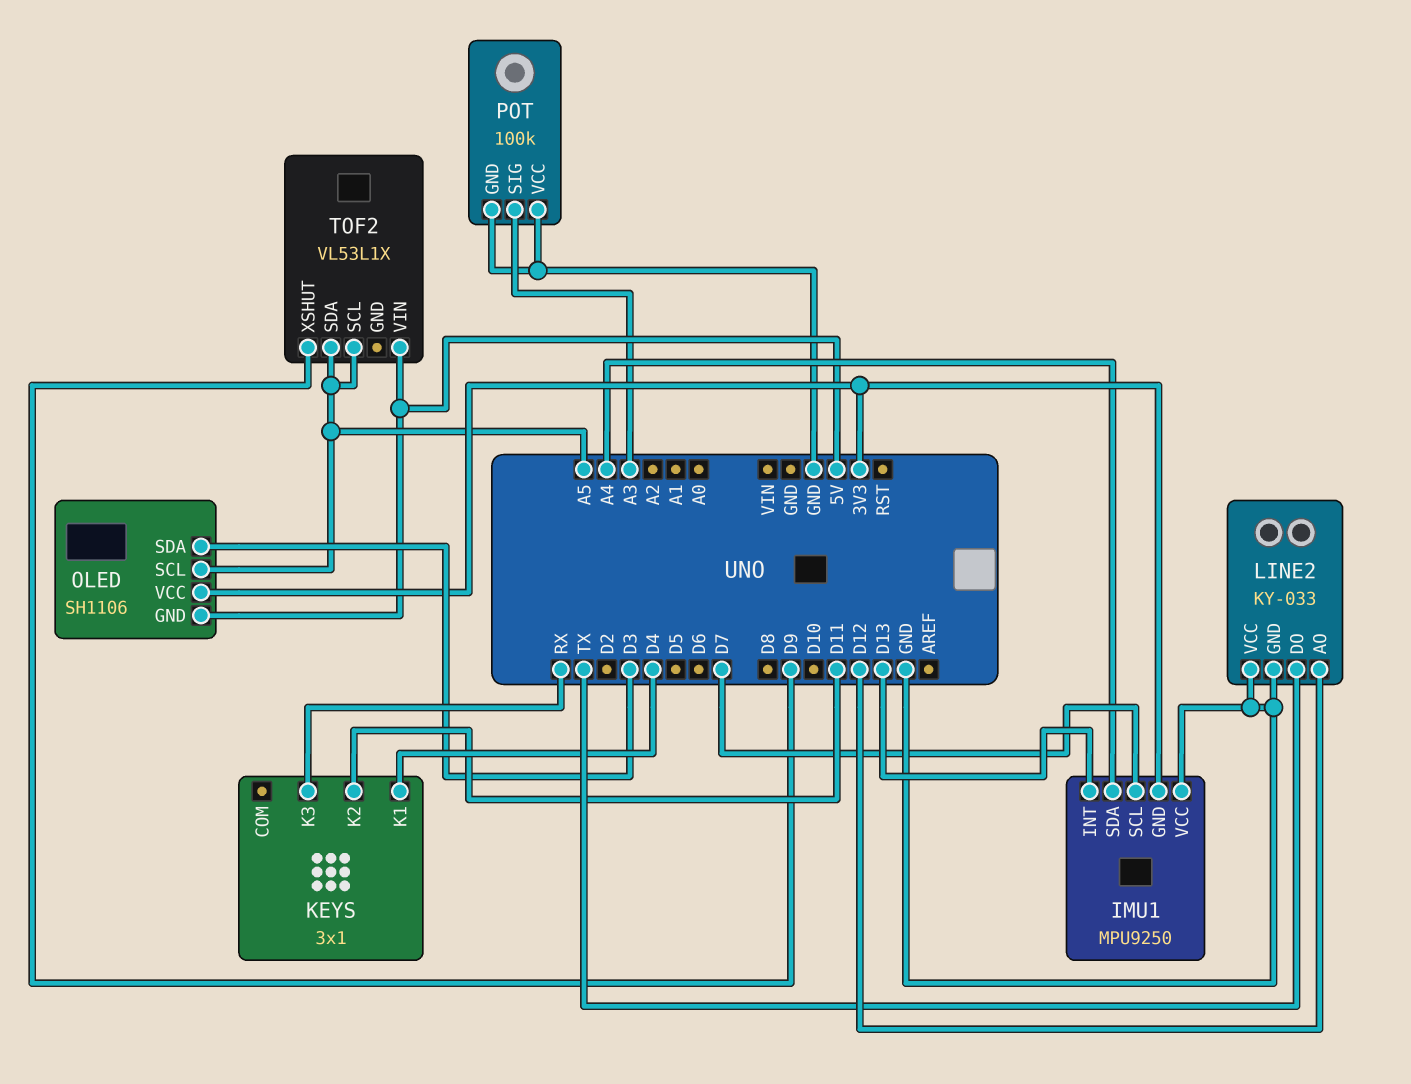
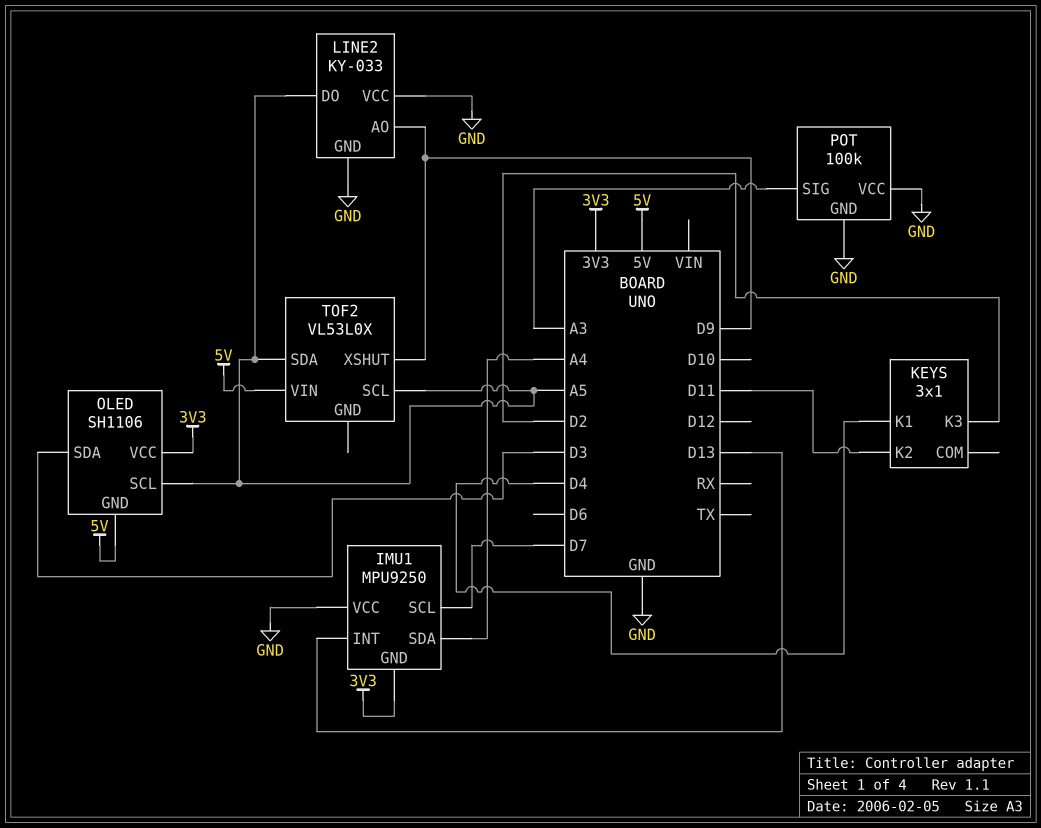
KEYS pin K3: RX -> D2
LINE2 pin AO: D12 -> D9
LINE2 pin DO: TX -> A5
TOF2: VL53L1X -> VL53L0X

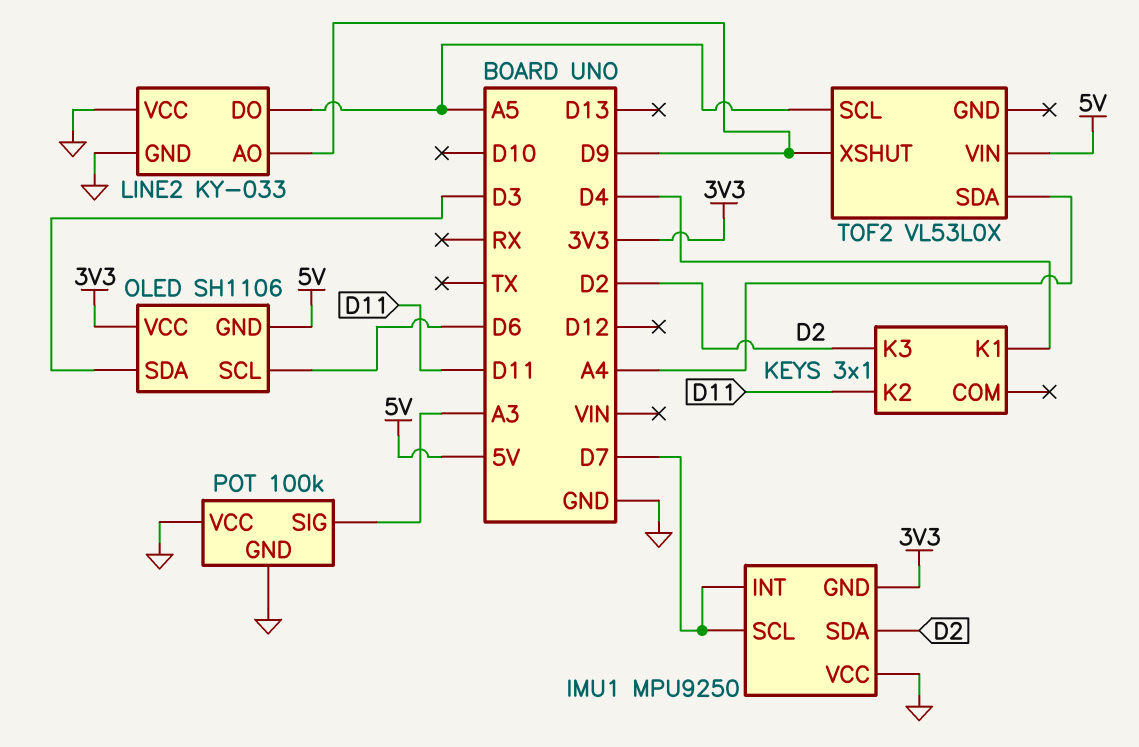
IMU1 pin INT: D13 -> D7
IMU1 pin SDA: A4 -> D2
OLED pin SCL: A5 -> D6
TOF2 pin SDA: A5 -> A4

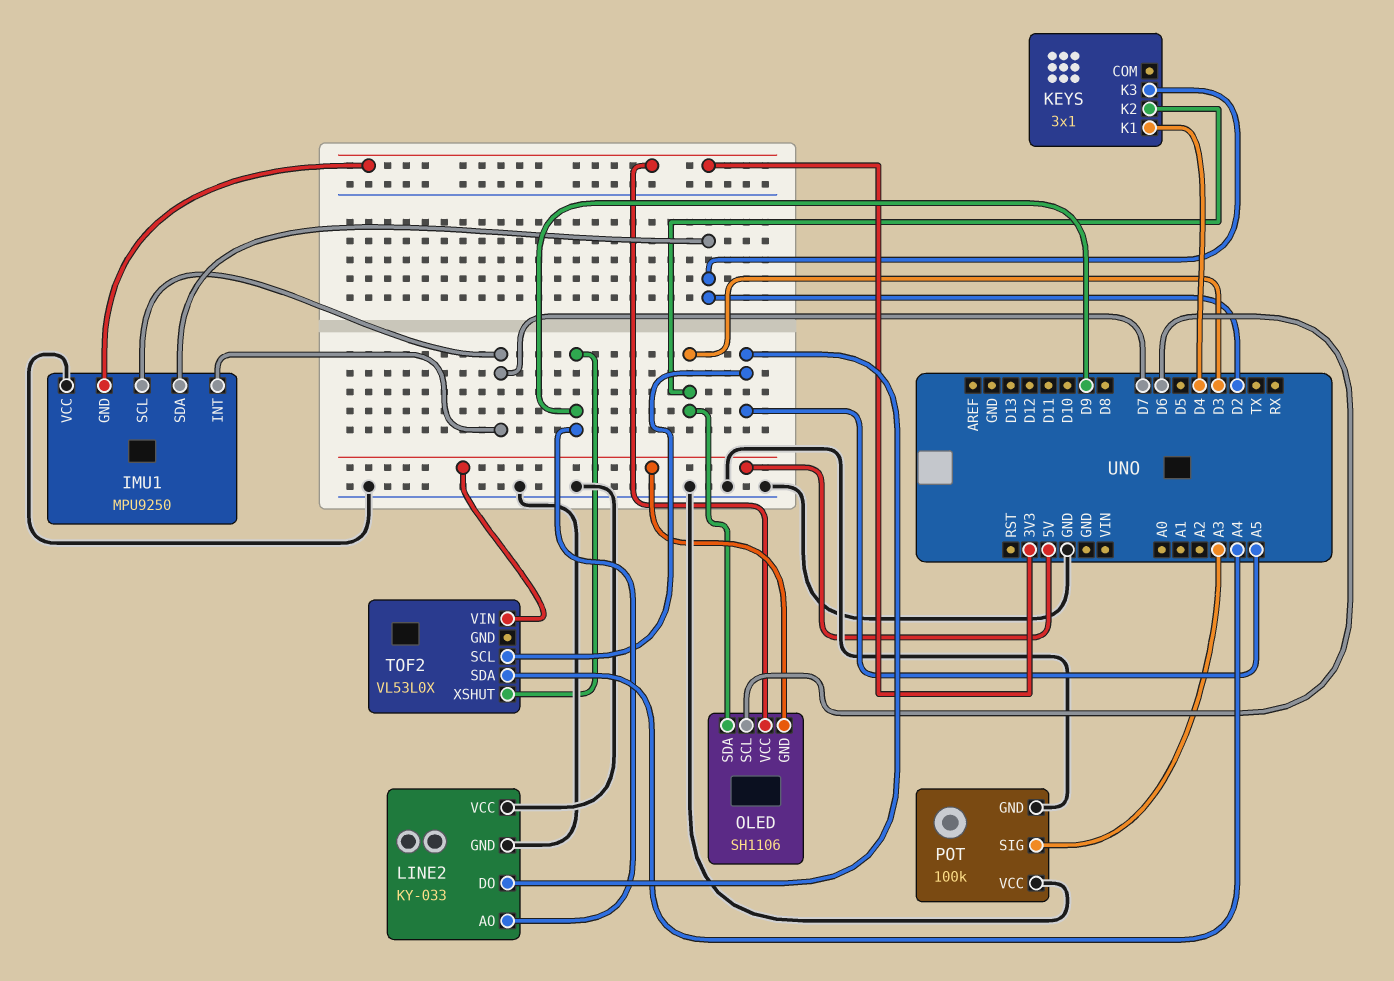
KEYS pin K2: D11 -> D3

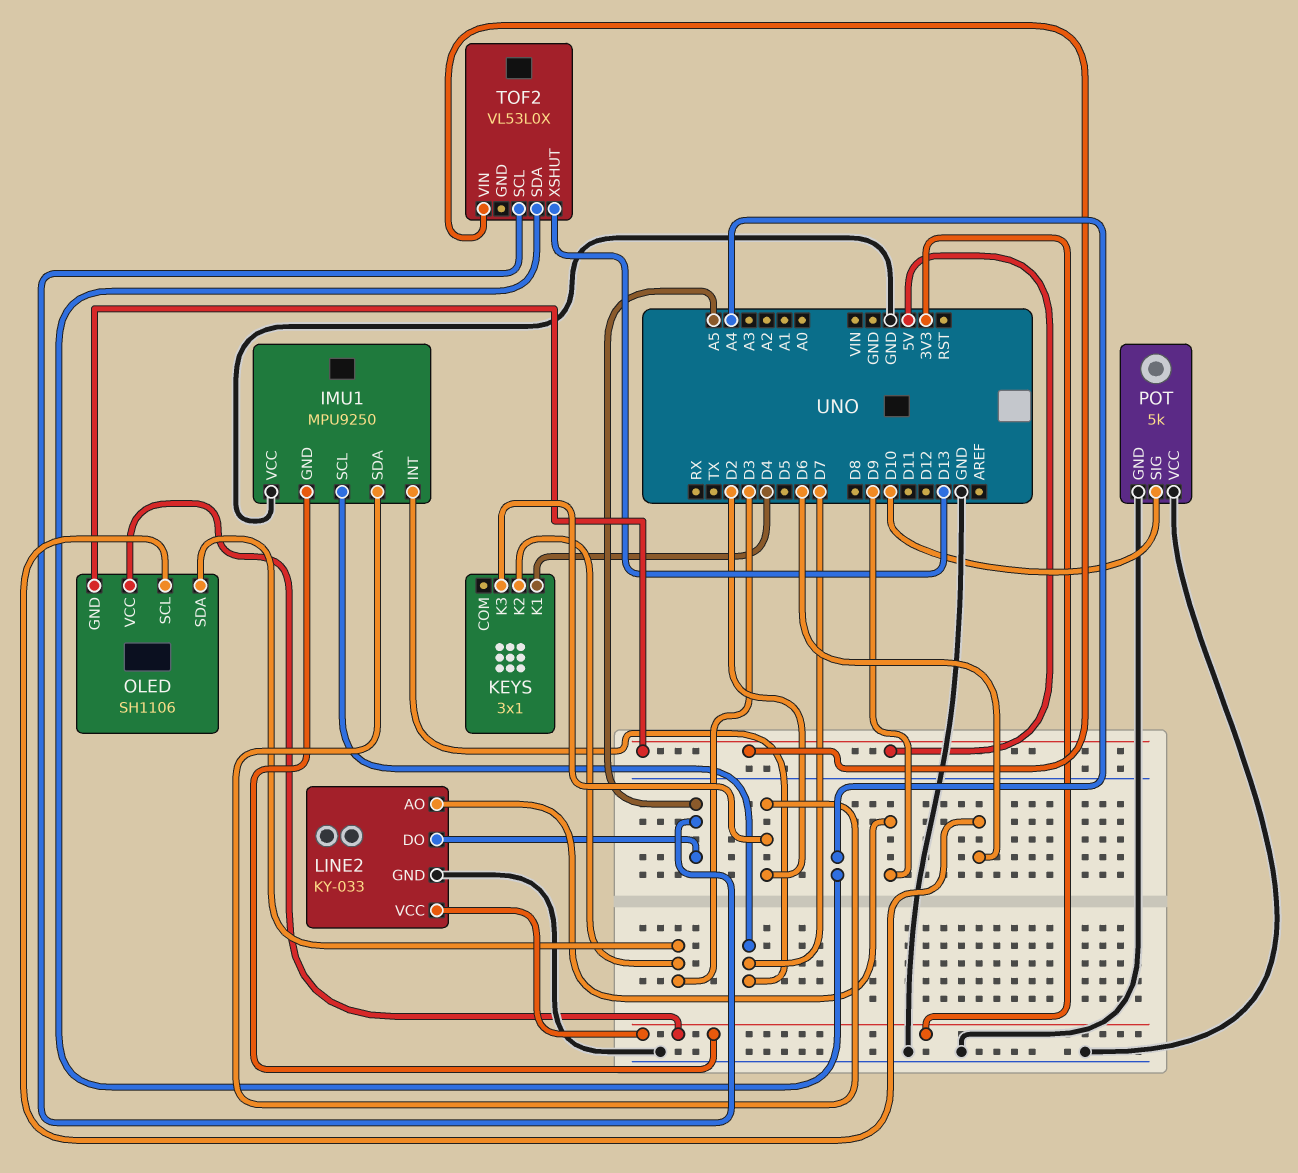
LINE2 pin VCC: GND -> 3V3
POT: 100k -> 5k
POT pin SIG: A3 -> D10
TOF2 pin XSHUT: D9 -> D13

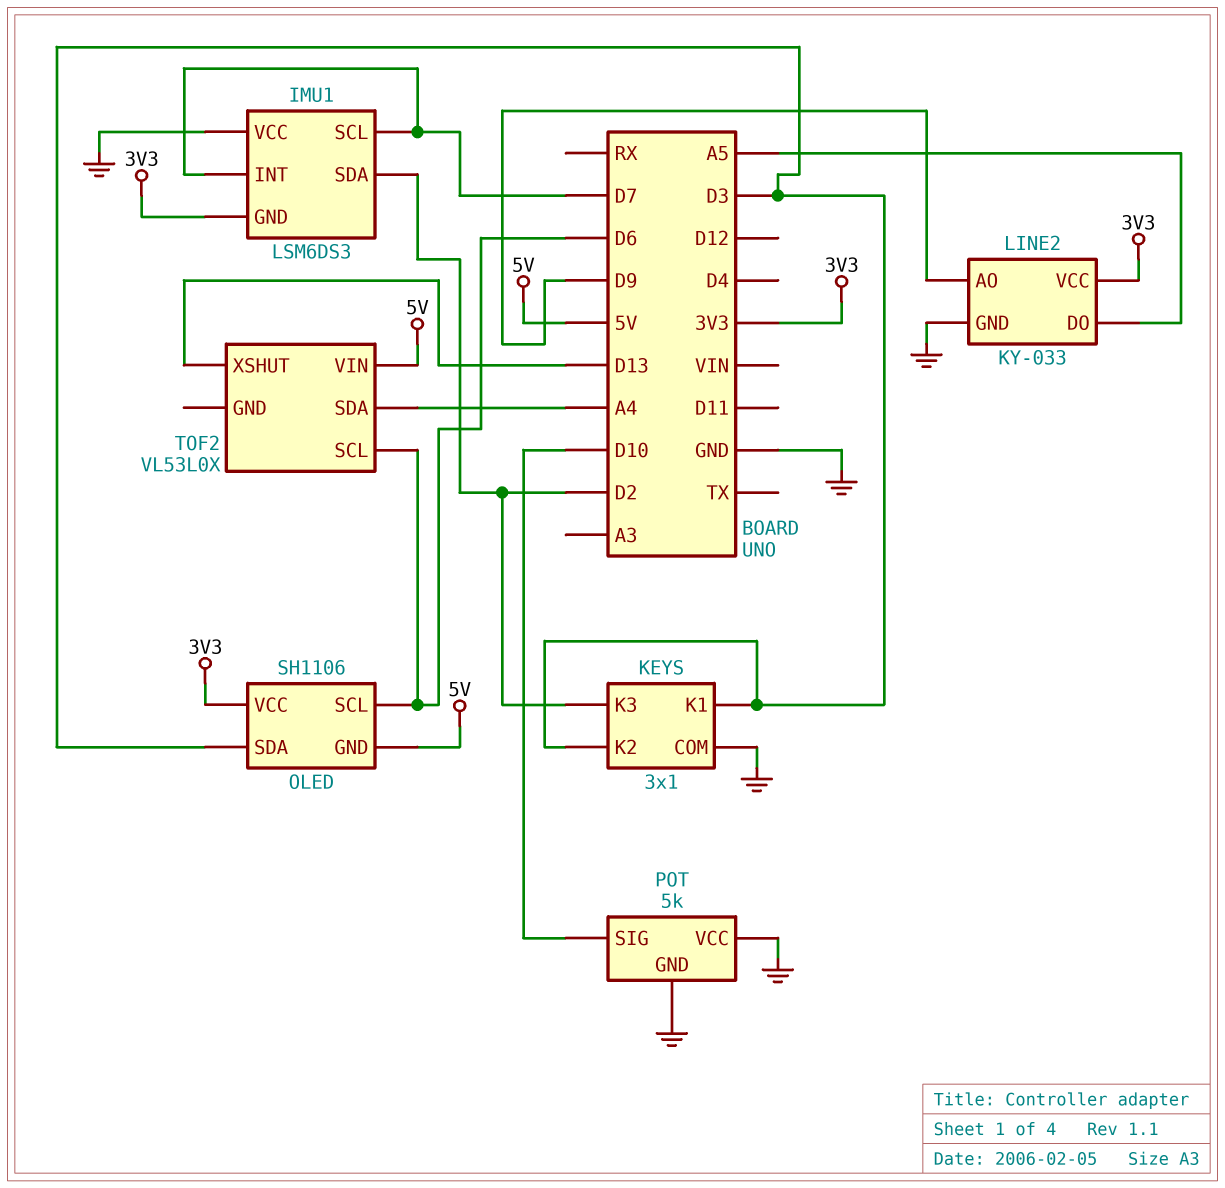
IMU1: MPU9250 -> LSM6DS3
KEYS pin COM: none -> GND
KEYS pin K1: D4 -> D3
TOF2 pin SCL: A5 -> D6

